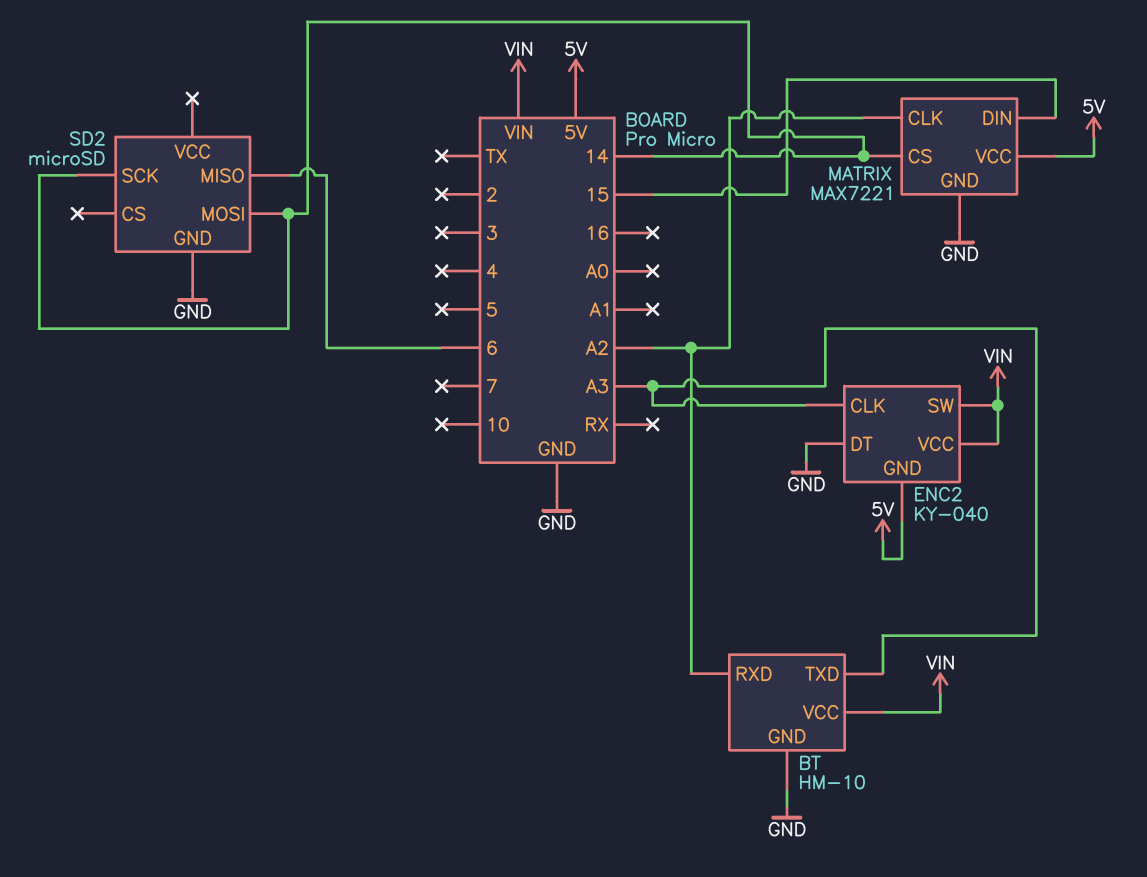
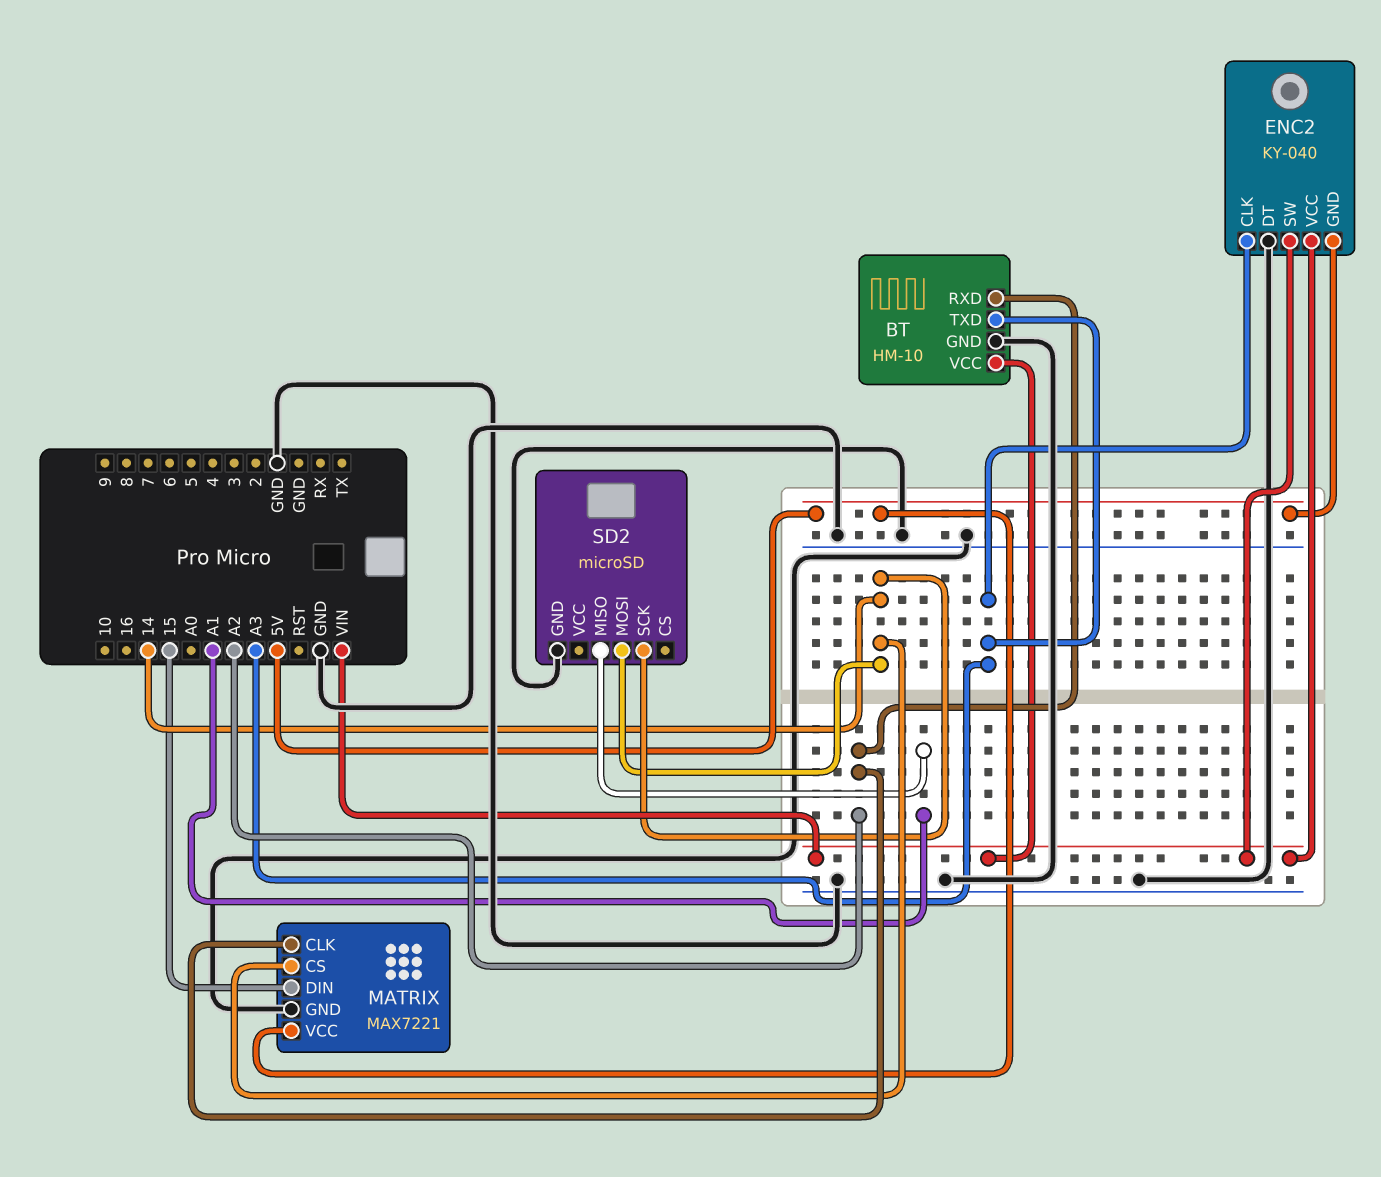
SD2 pin MISO: 6 -> A1

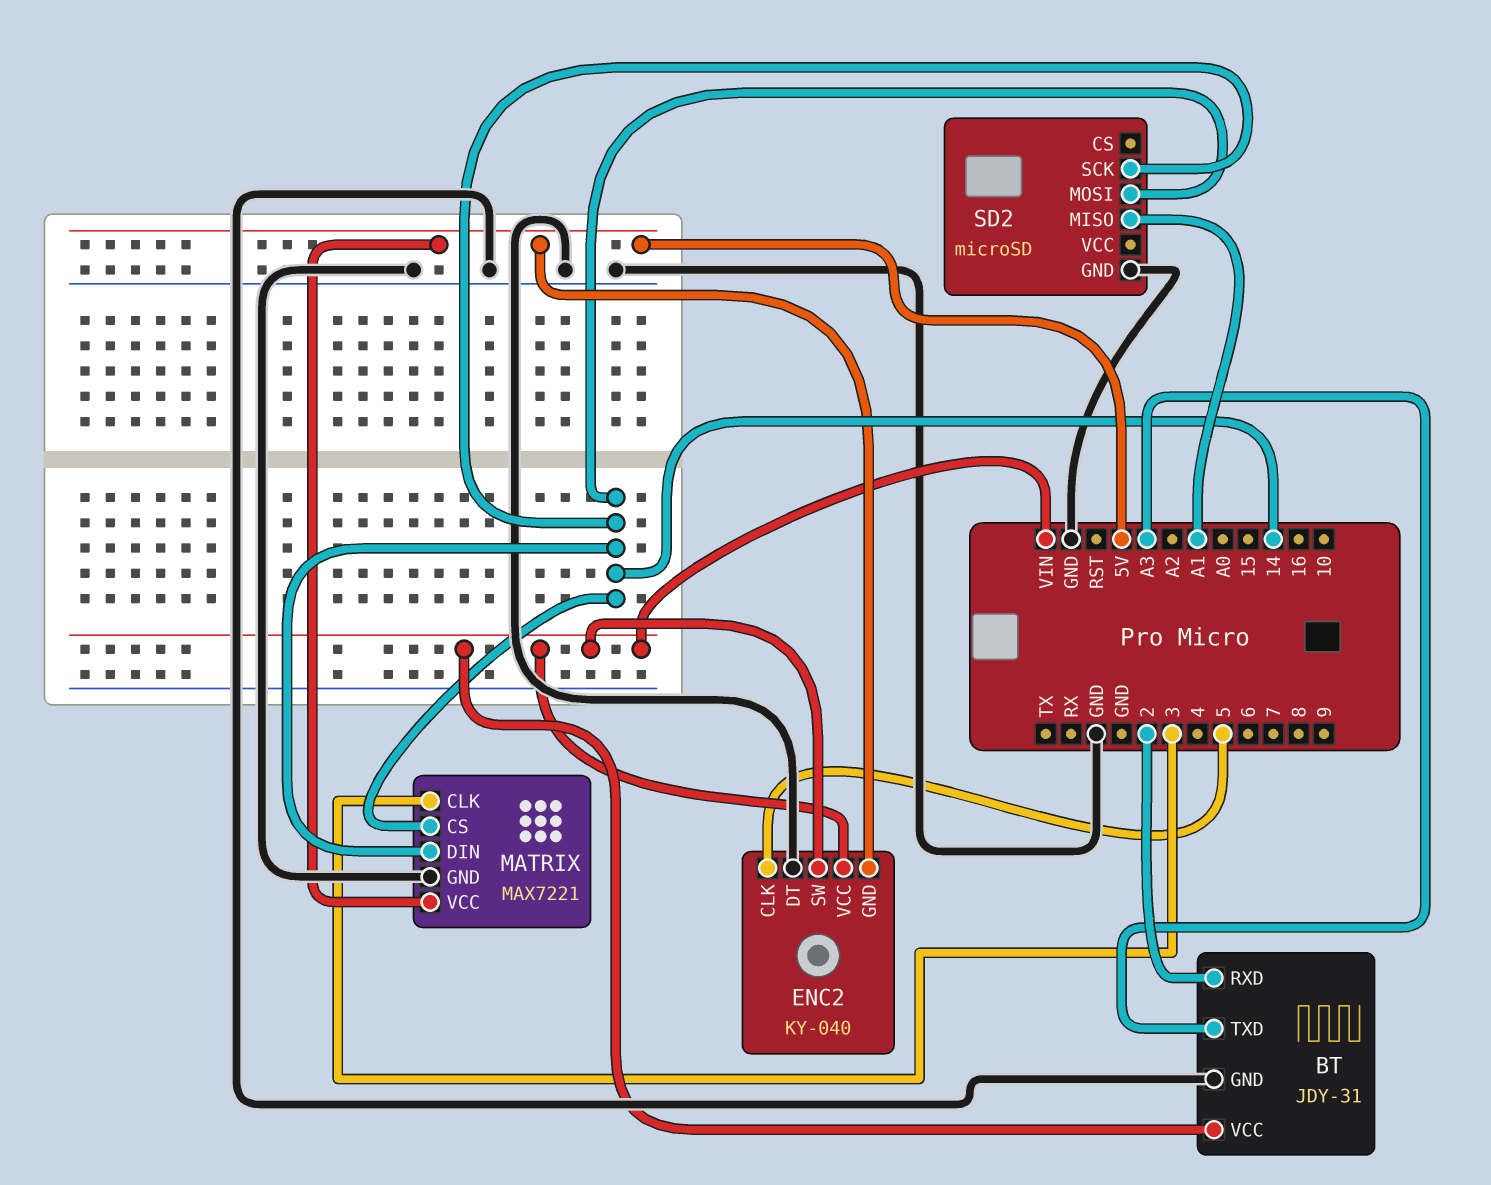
BT: HM-10 -> JDY-31
BT pin RXD: A2 -> 2
ENC2 pin CLK: A3 -> 5
MATRIX pin CLK: A2 -> 3
MATRIX pin DIN: 15 -> 14

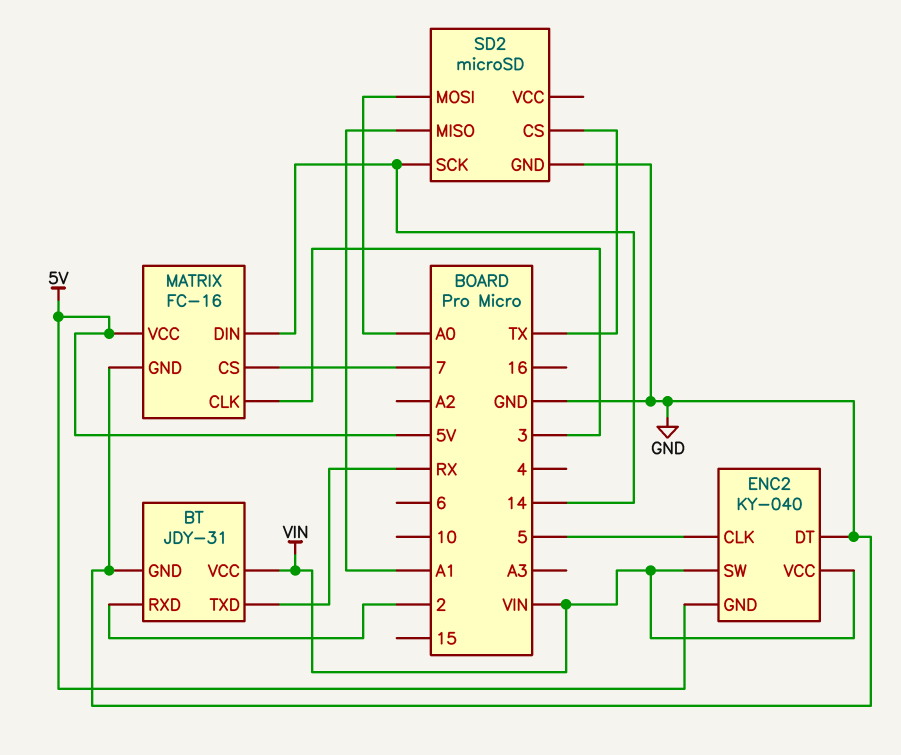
BT pin TXD: A3 -> RX
MATRIX: MAX7221 -> FC-16
MATRIX pin CS: 14 -> 7
SD2 pin CS: none -> TX
SD2 pin MOSI: 14 -> A0

